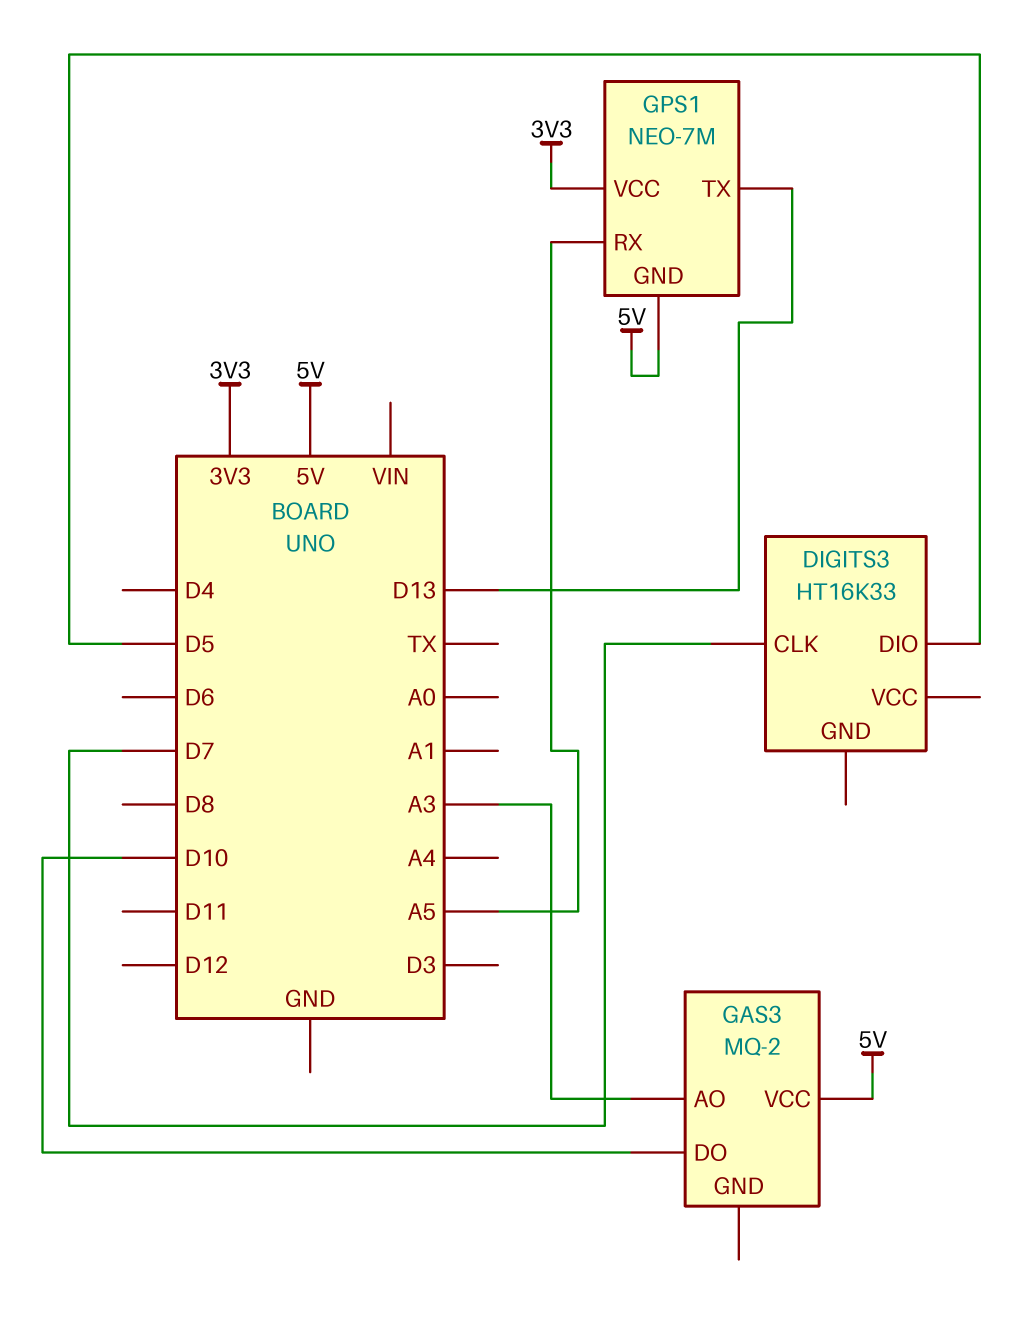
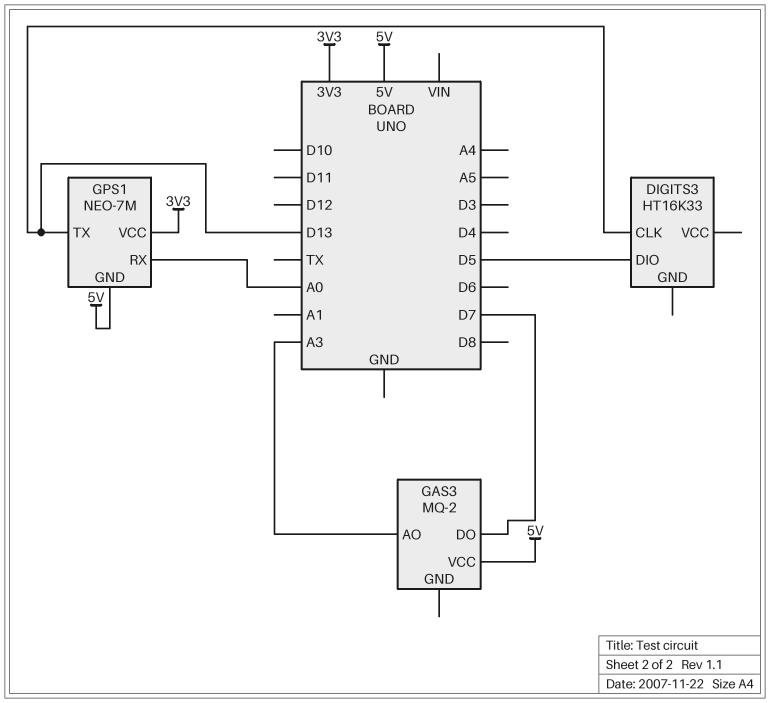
DIGITS3 pin CLK: D7 -> D13
GAS3 pin DO: D10 -> D7
GPS1 pin RX: A5 -> A0

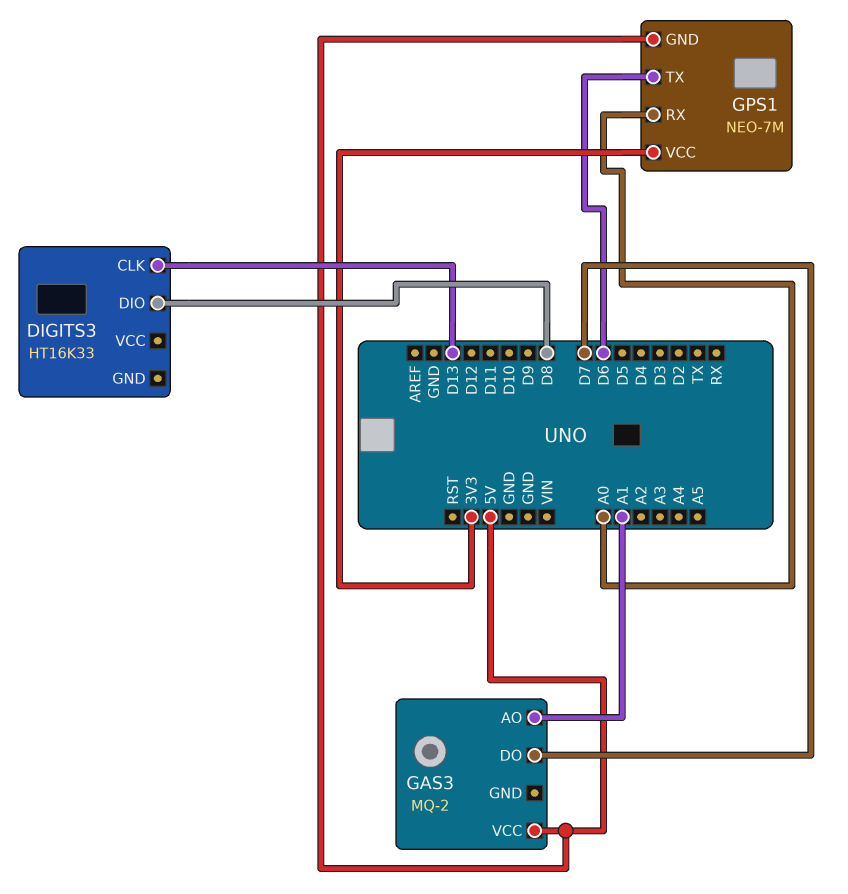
DIGITS3 pin DIO: D5 -> D8
GAS3 pin AO: A3 -> A1
GPS1 pin TX: D13 -> D6

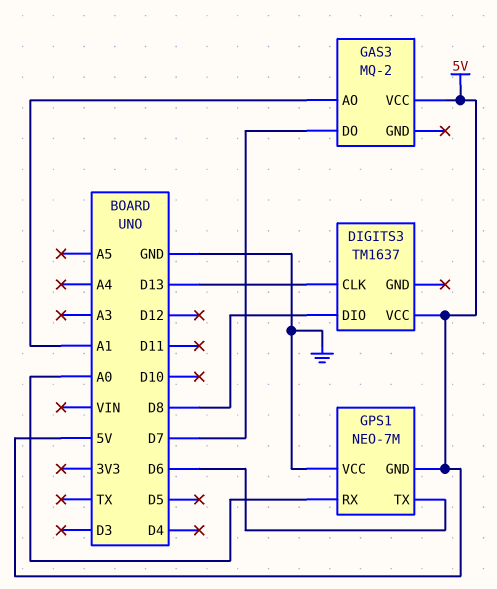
DIGITS3: HT16K33 -> TM1637
DIGITS3 pin VCC: none -> 5V
GPS1 pin VCC: 3V3 -> GND

